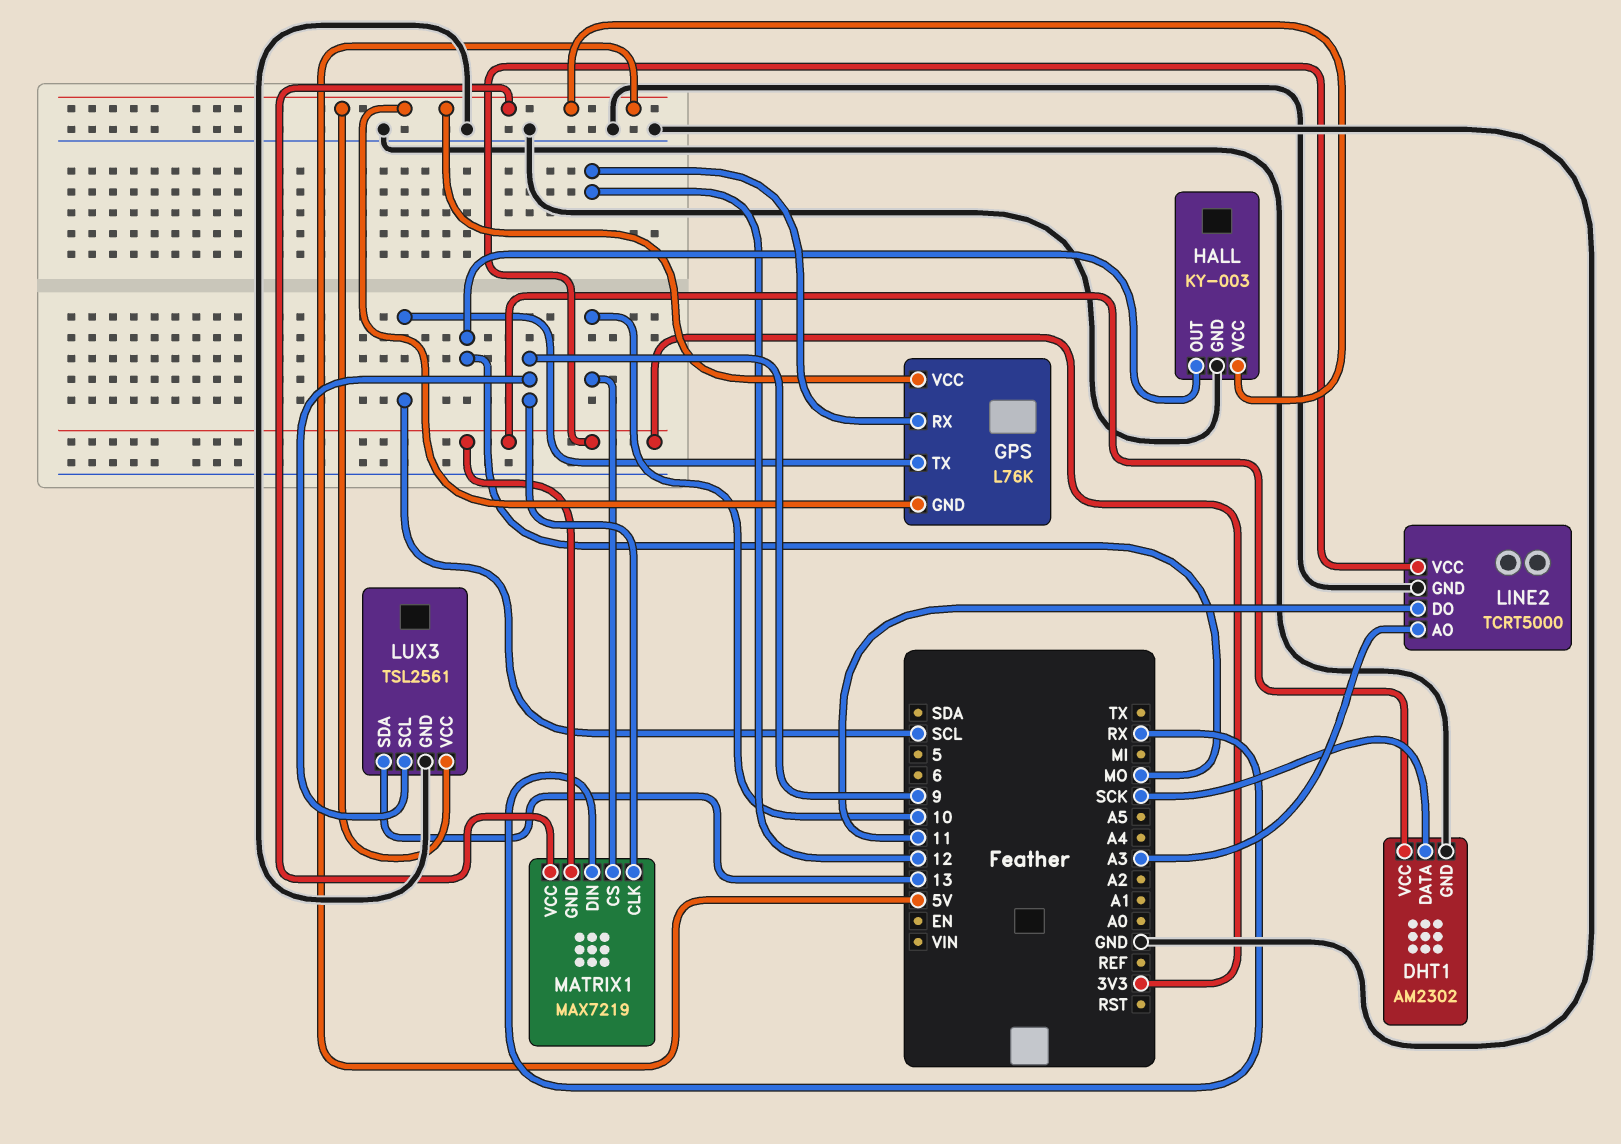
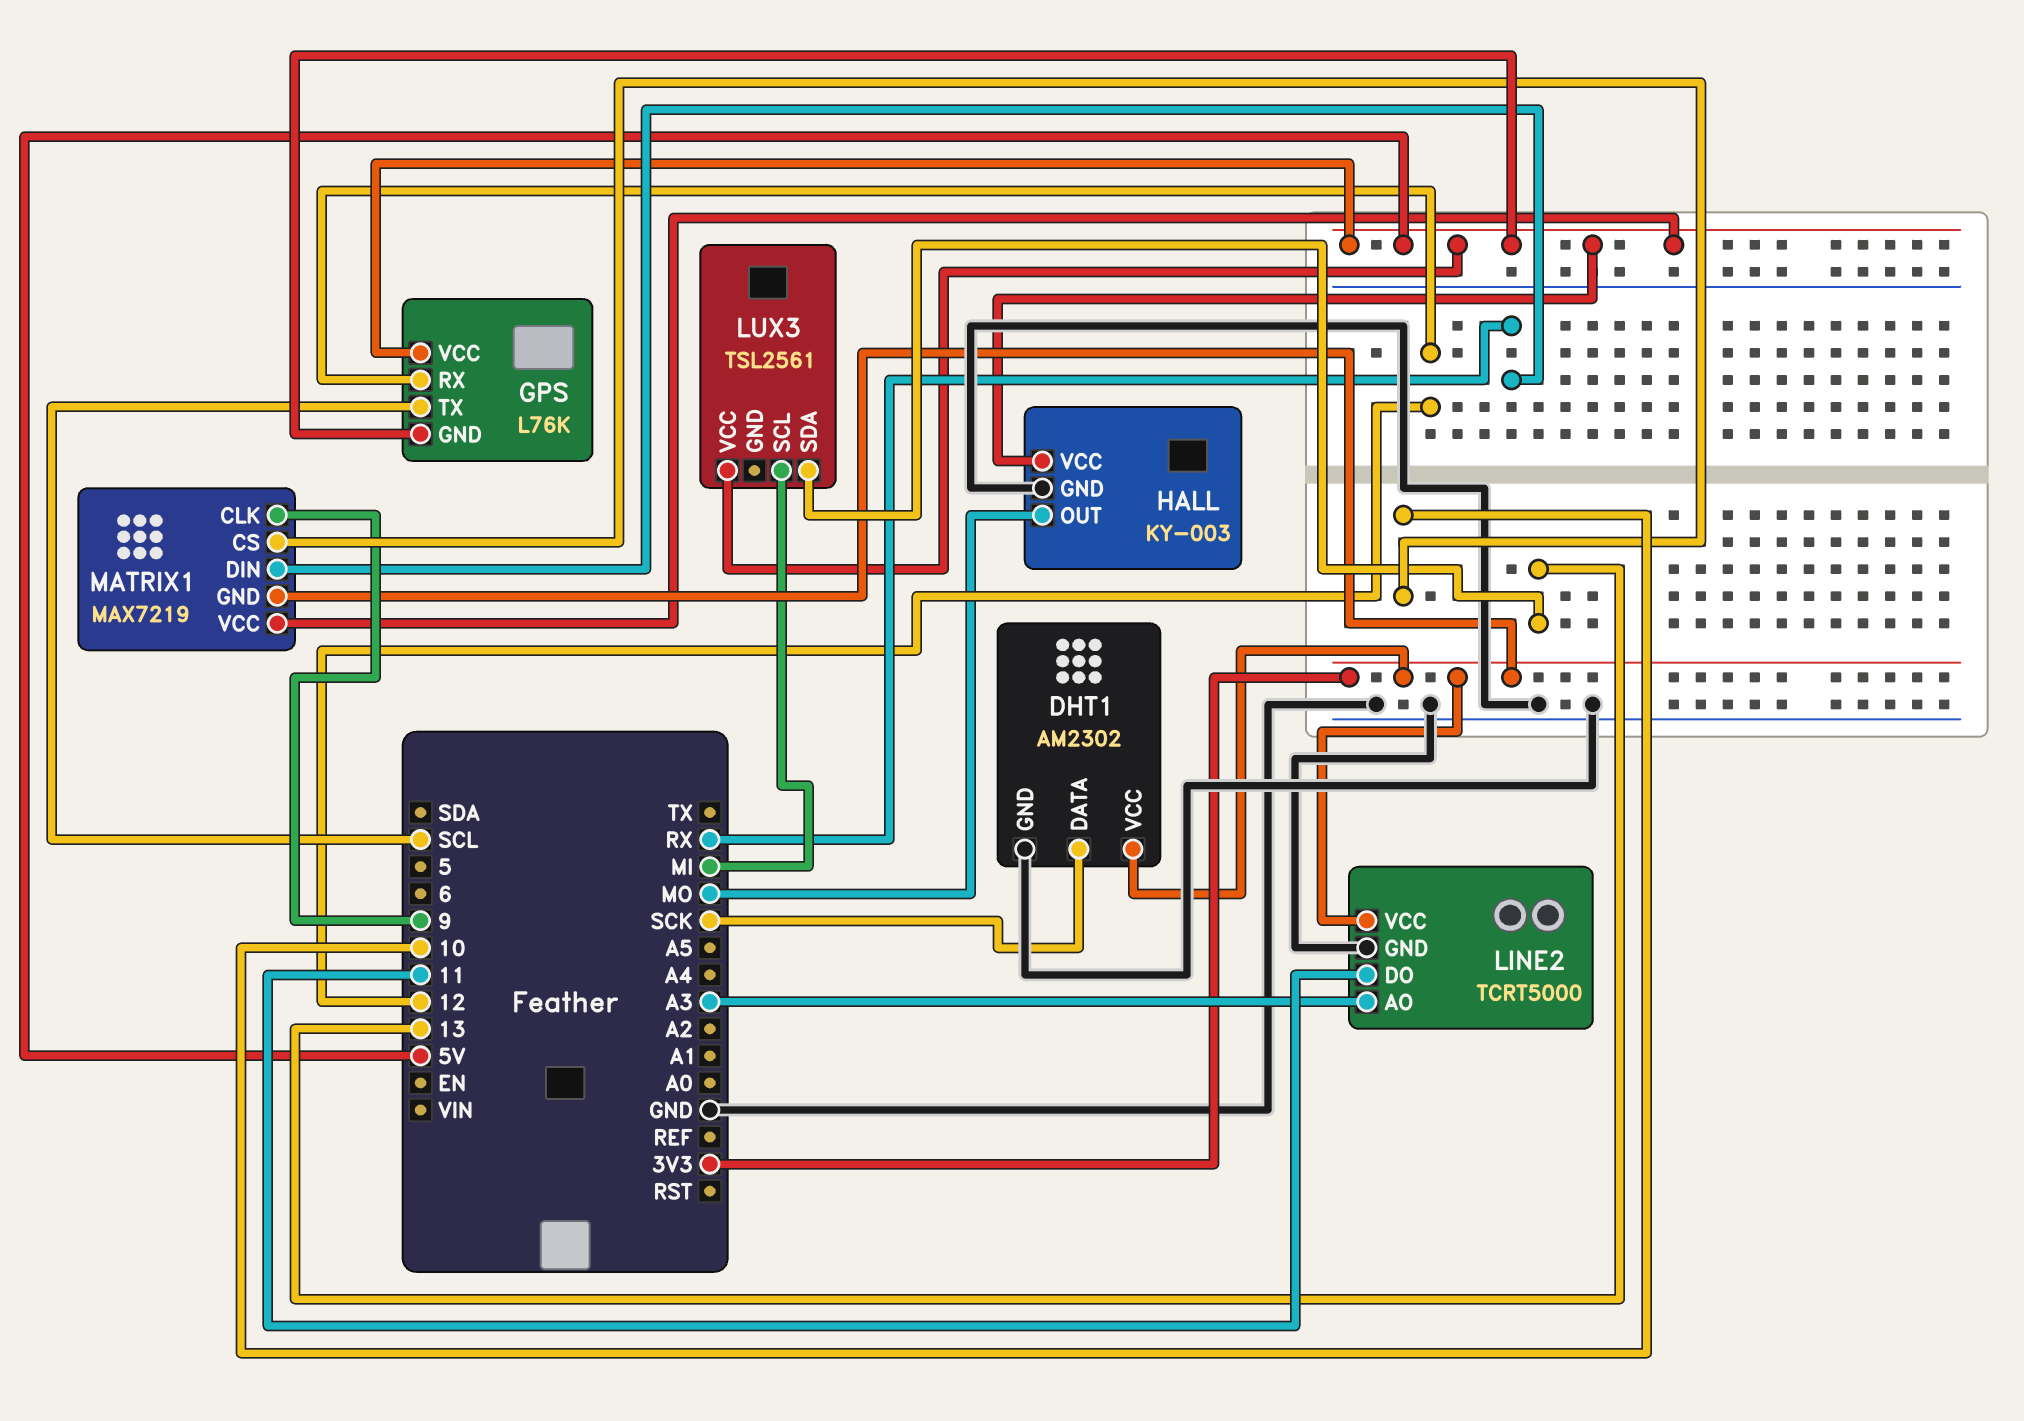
LUX3 pin GND: GND -> none
LUX3 pin SCL: 9 -> MI

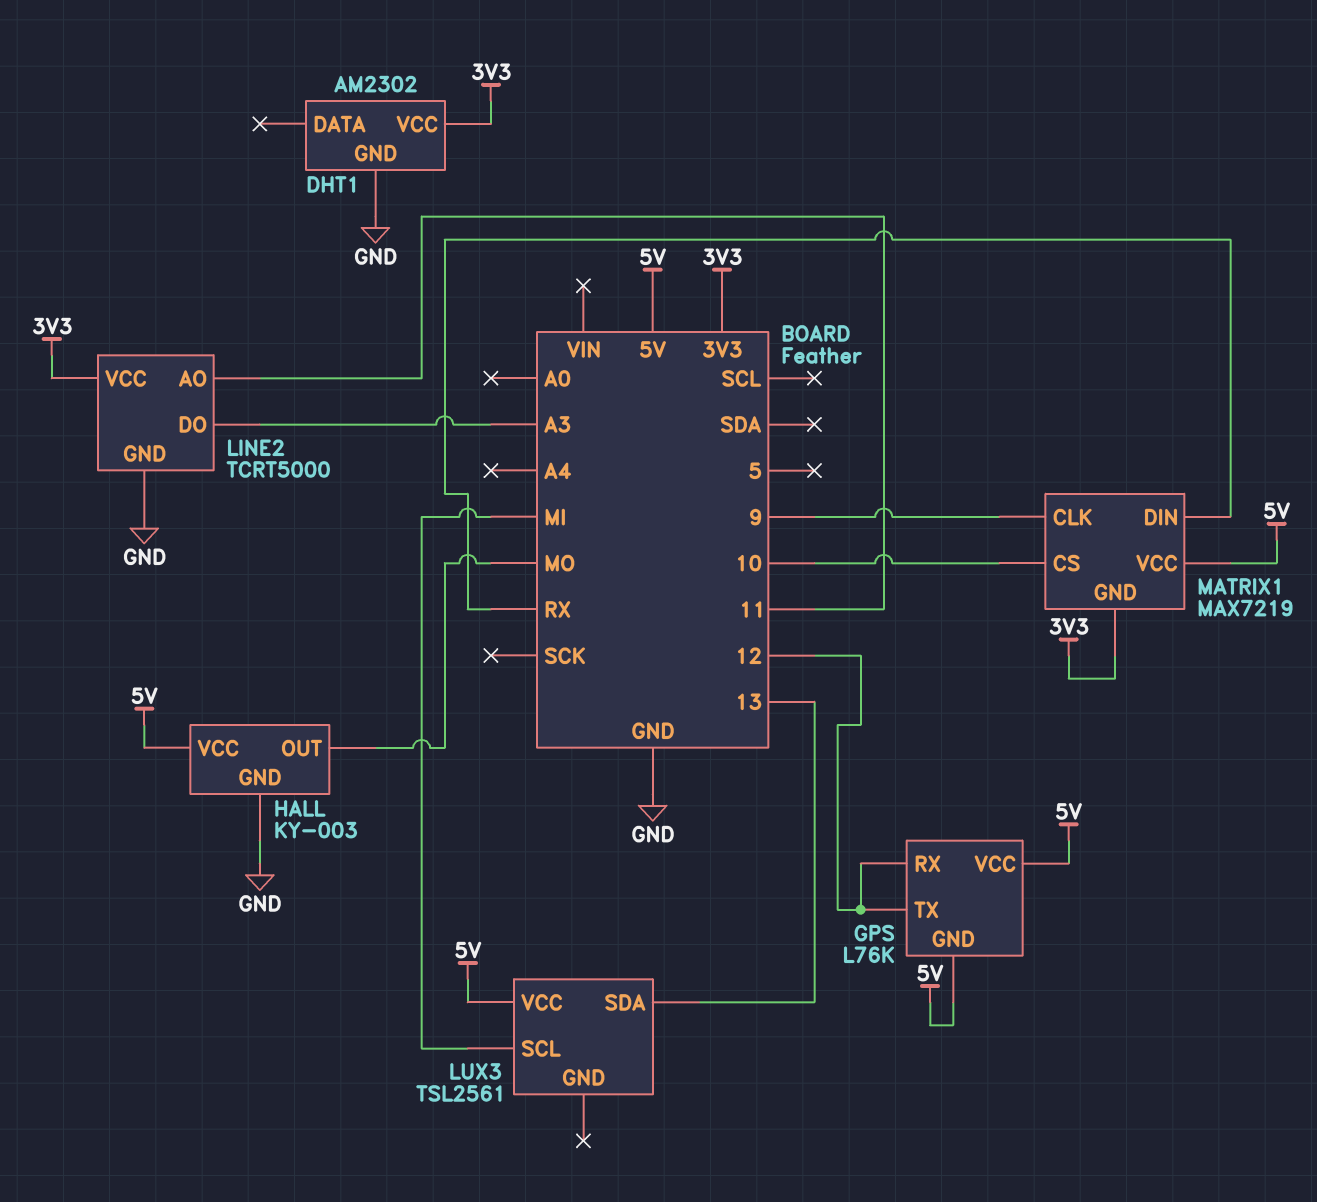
DHT1 pin DATA: SCK -> none
GPS pin TX: SCL -> 12
LINE2 pin AO: A3 -> 11
LINE2 pin DO: 11 -> A3

